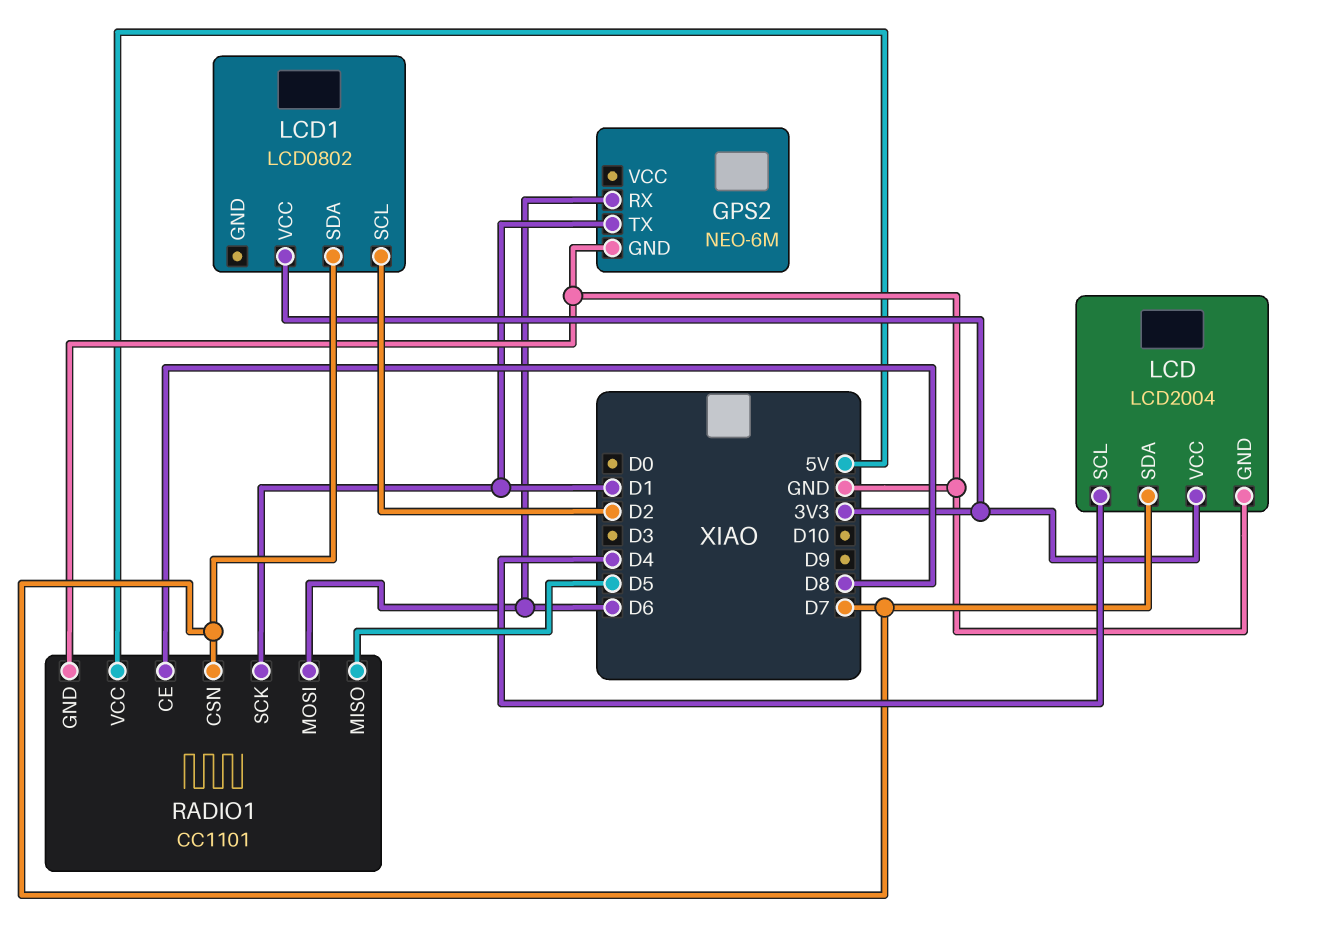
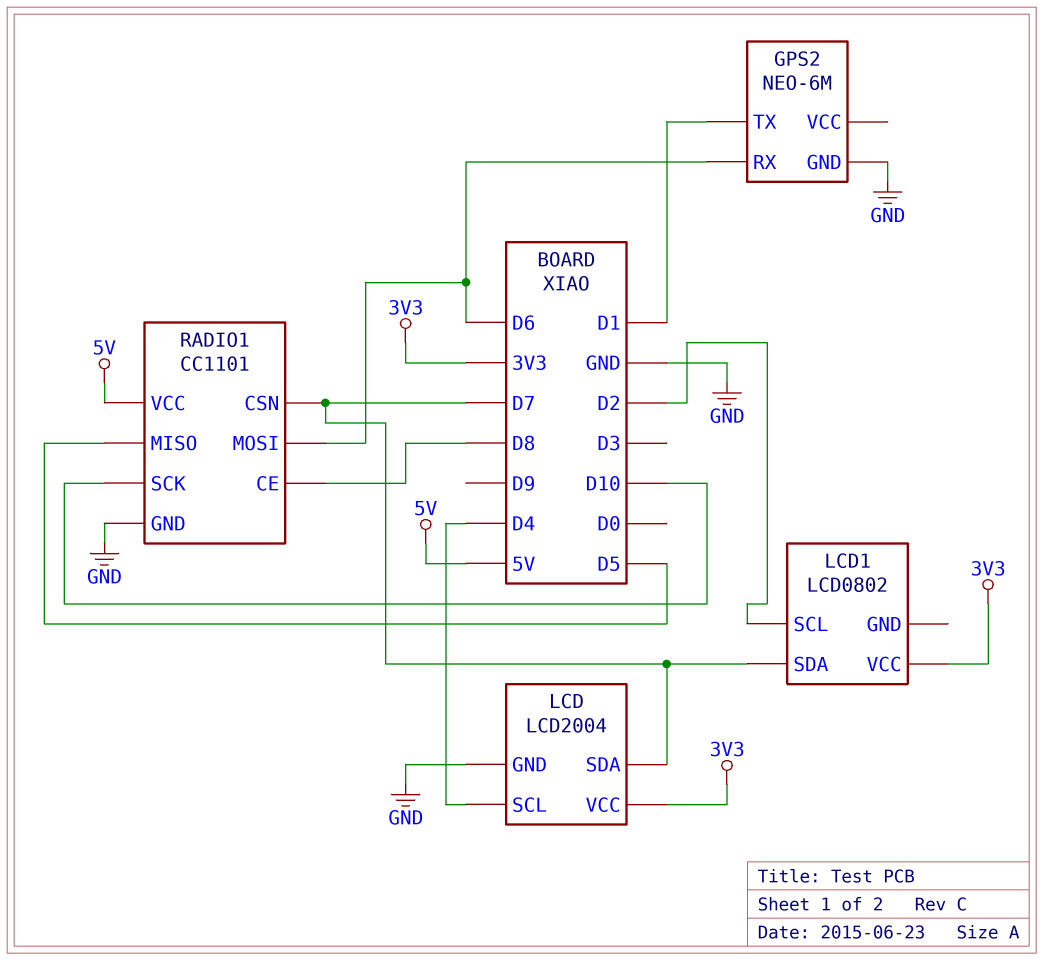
RADIO1 pin SCK: D1 -> D10

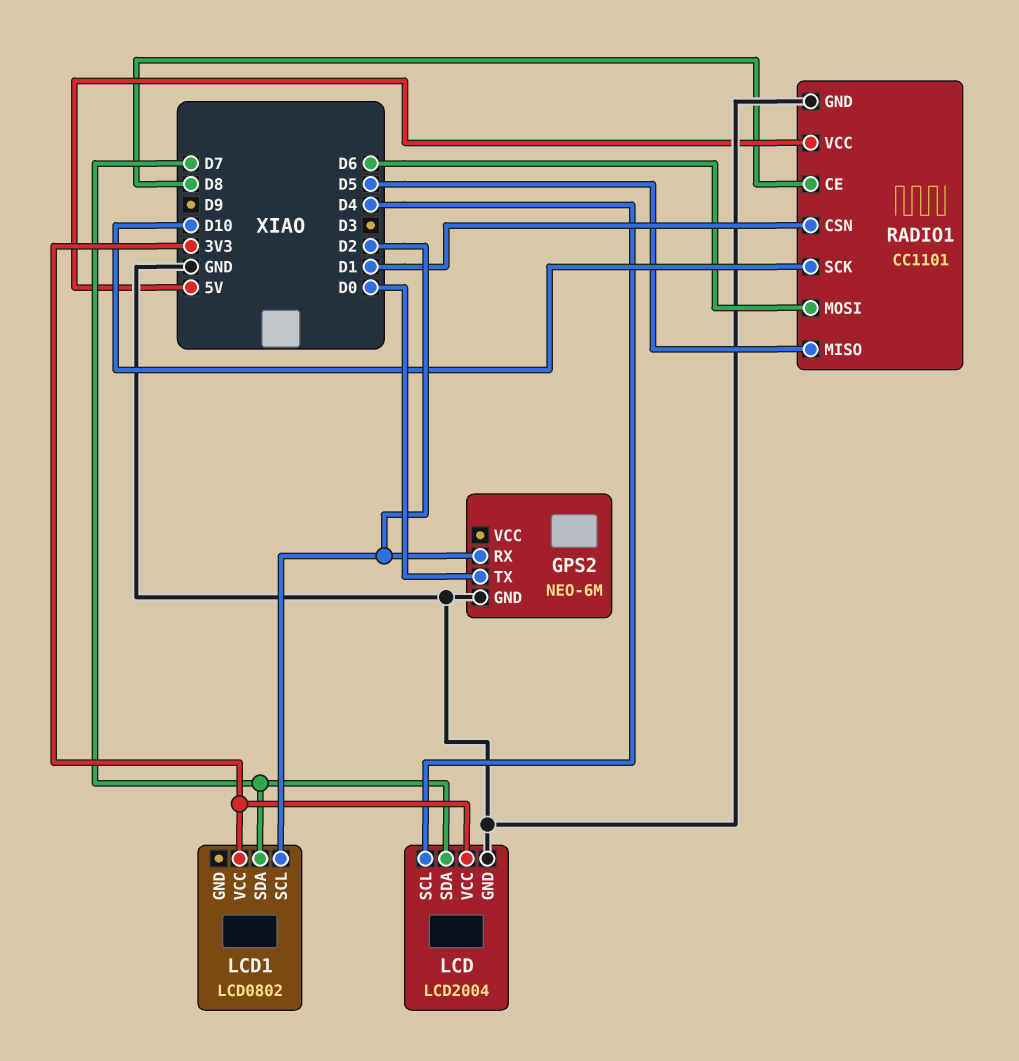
GPS2 pin RX: D6 -> D2
GPS2 pin TX: D1 -> D0
RADIO1 pin CSN: D7 -> D1

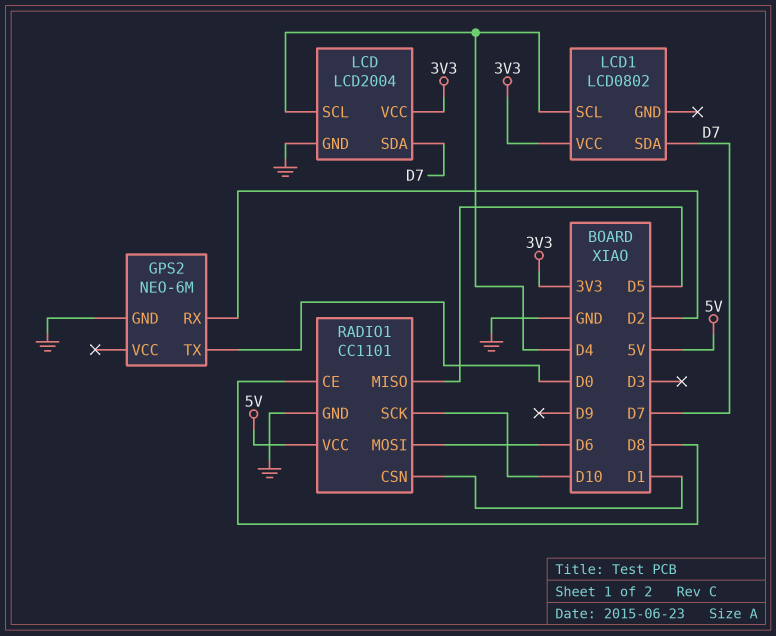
LCD1 pin SCL: D2 -> D4

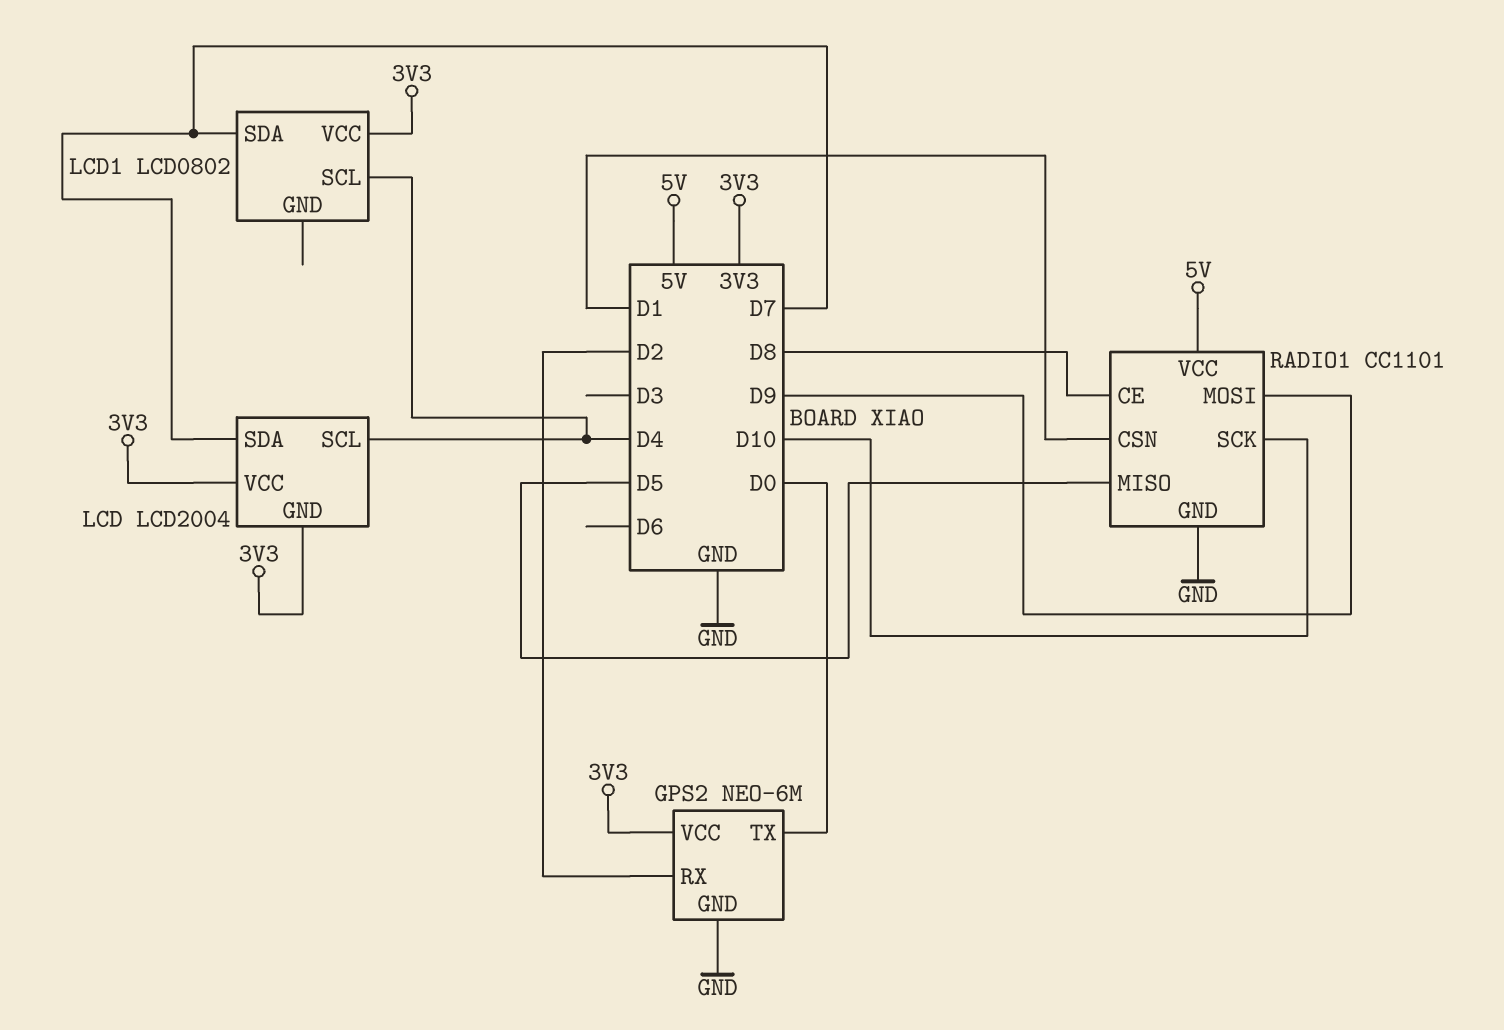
GPS2 pin VCC: none -> 3V3
LCD pin GND: GND -> 3V3
RADIO1 pin MOSI: D6 -> D9

